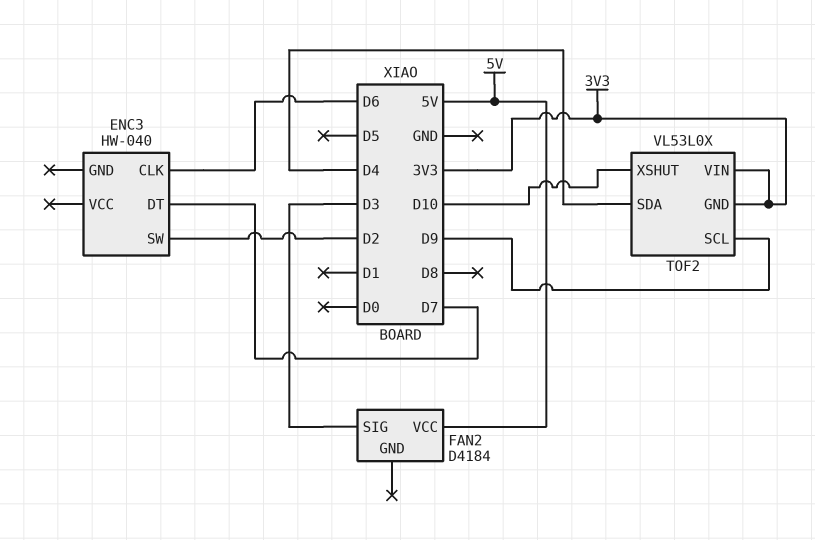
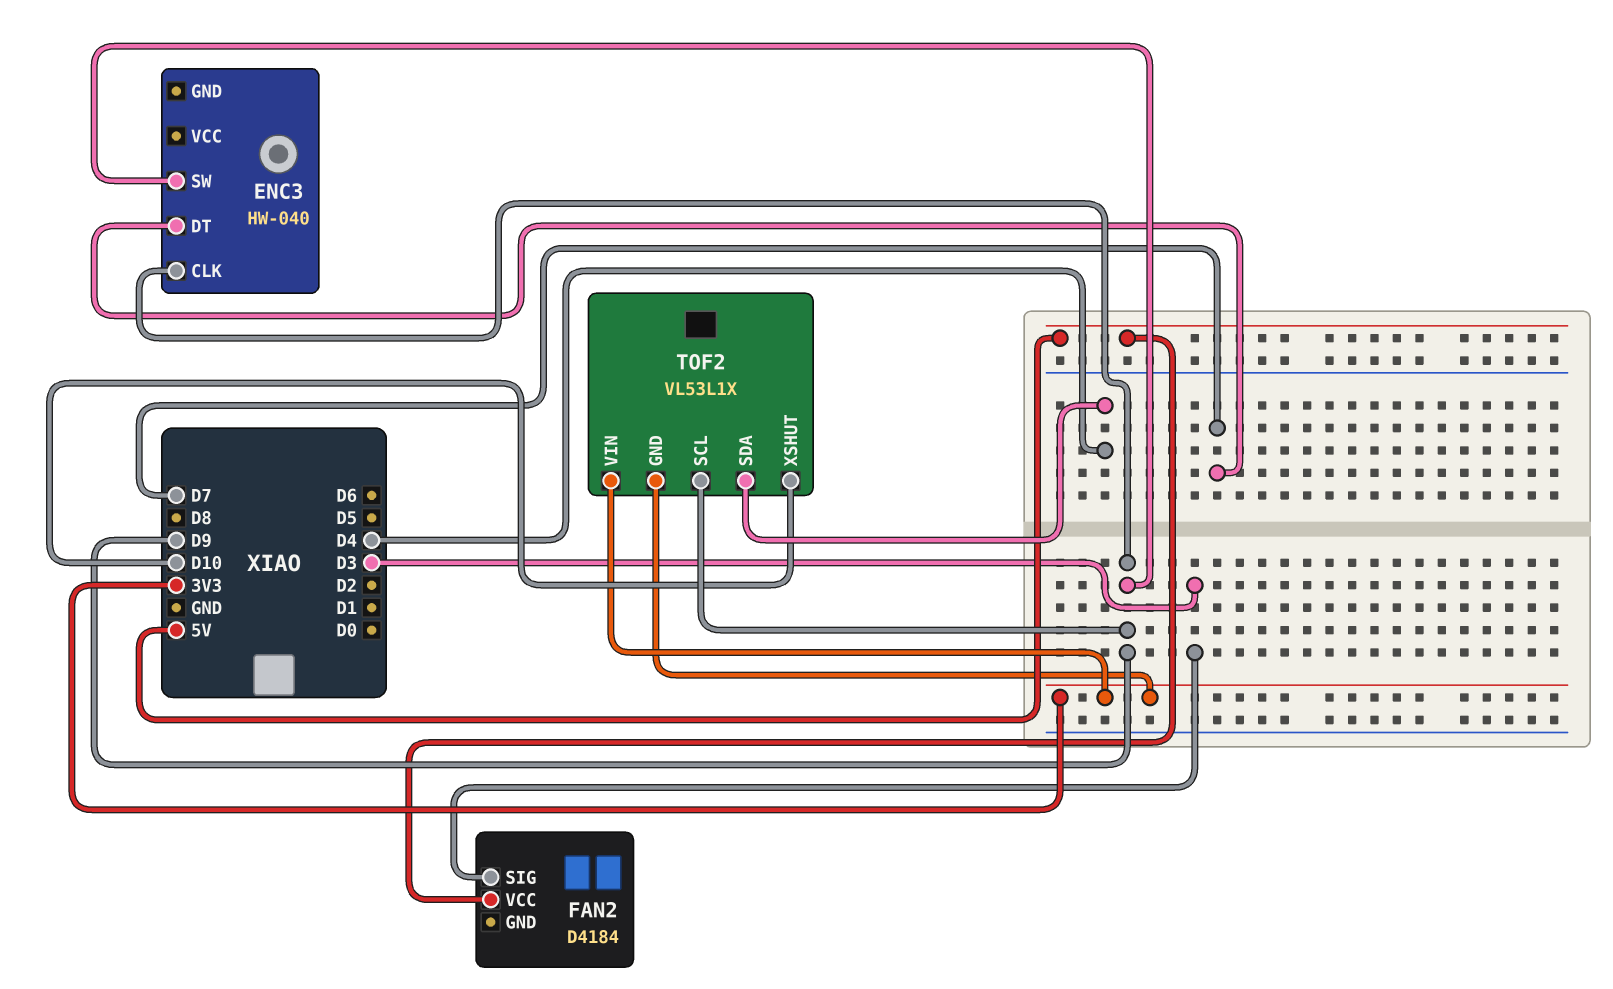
ENC3 pin CLK: D6 -> D9
ENC3 pin SW: D2 -> D9
TOF2: VL53L0X -> VL53L1X

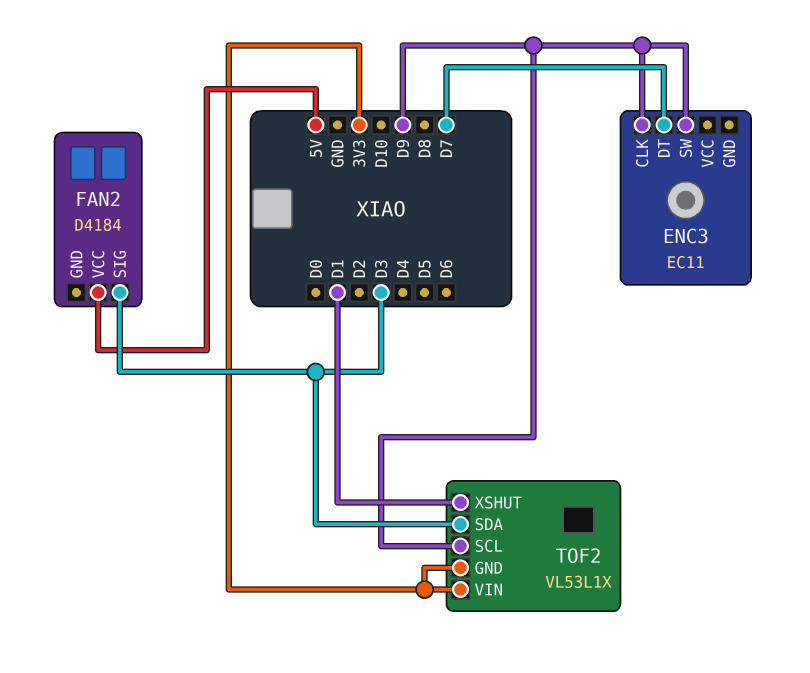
ENC3: HW-040 -> EC11
TOF2 pin SDA: D4 -> D3
TOF2 pin XSHUT: D10 -> D1

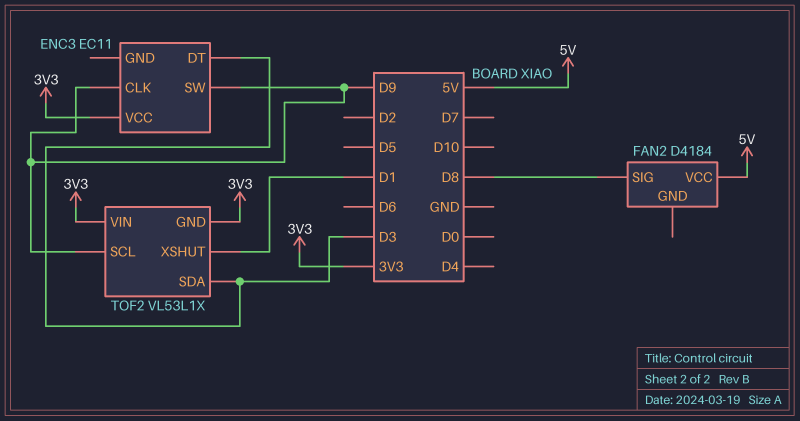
ENC3 pin DT: D7 -> D3
ENC3 pin VCC: none -> 3V3
FAN2 pin SIG: D3 -> D8

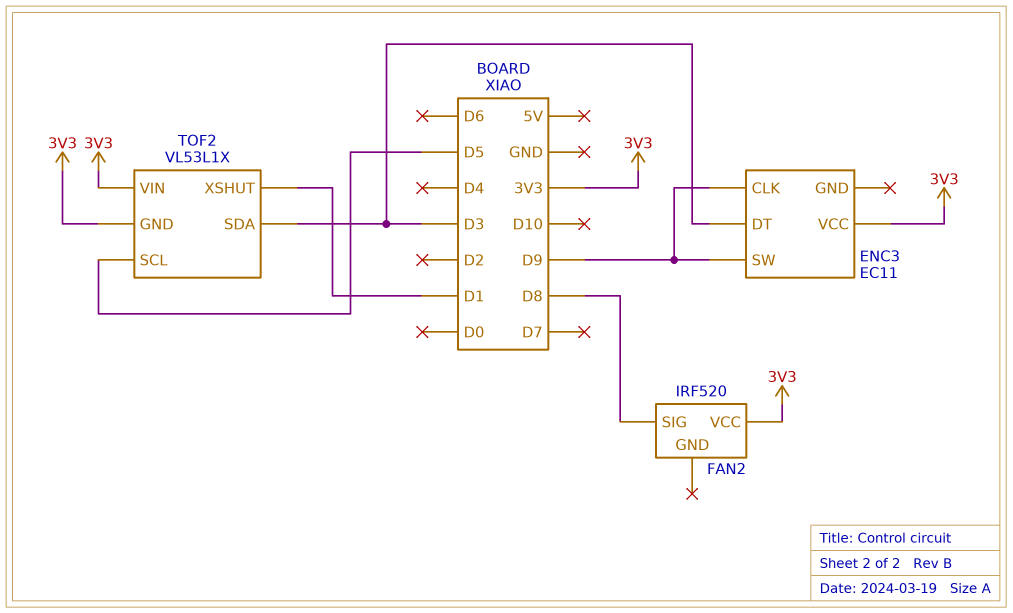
FAN2: D4184 -> IRF520
FAN2 pin VCC: 5V -> 3V3
TOF2 pin SCL: D9 -> D5

